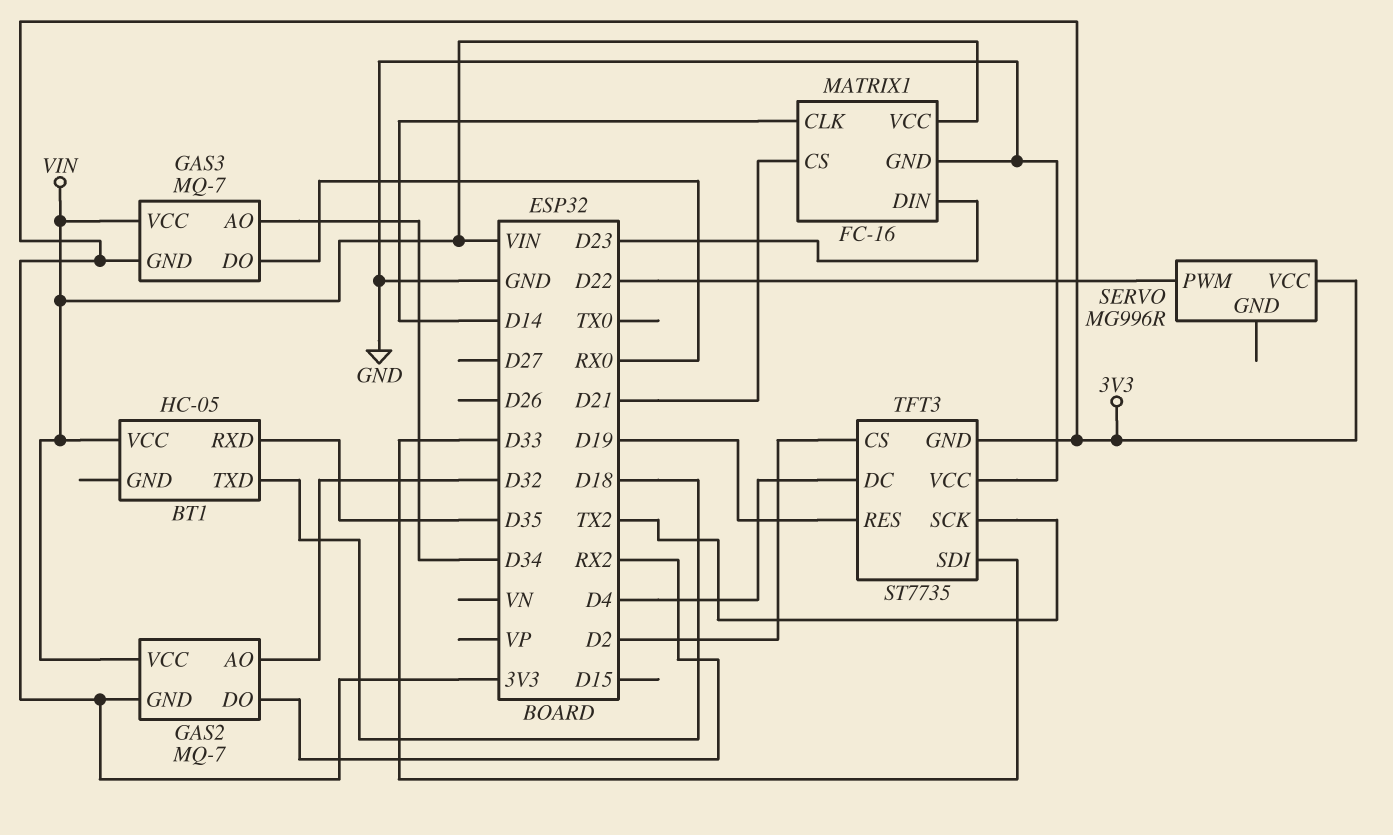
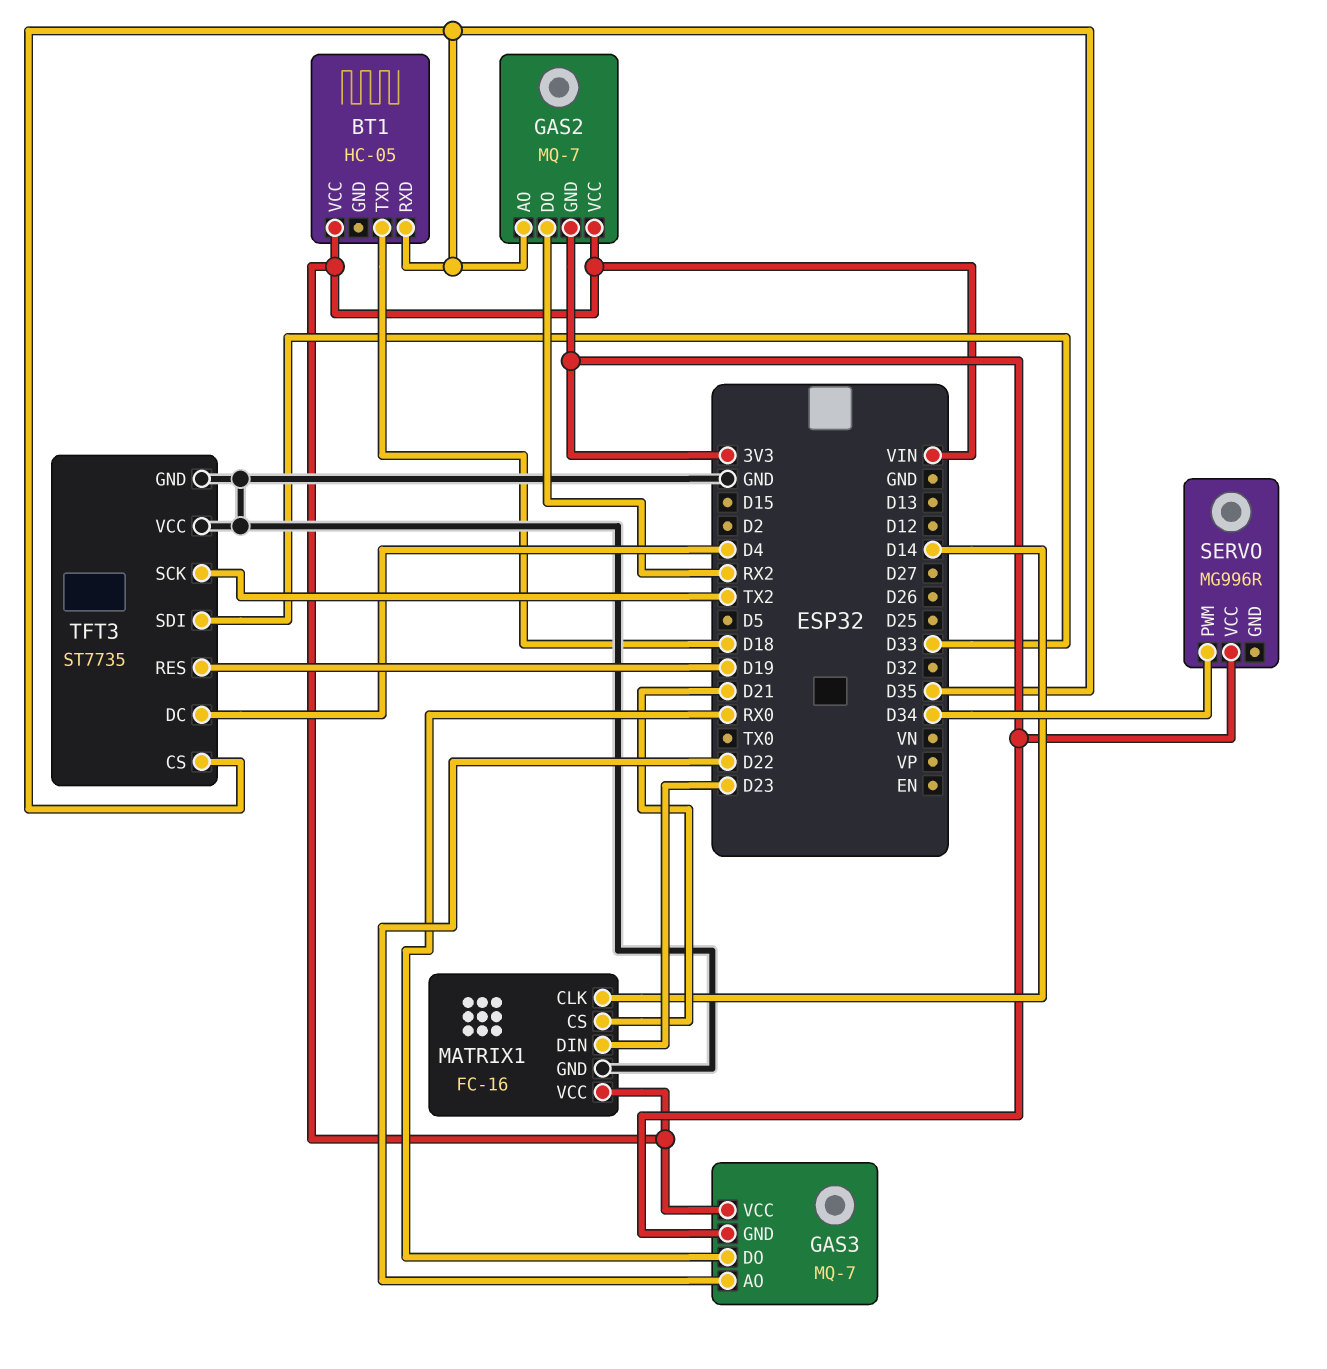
GAS2 pin AO: D32 -> D35
GAS3 pin AO: D34 -> D22
SERVO pin PWM: D22 -> D34
TFT3 pin CS: D2 -> D35
TFT3 pin GND: 3V3 -> GND

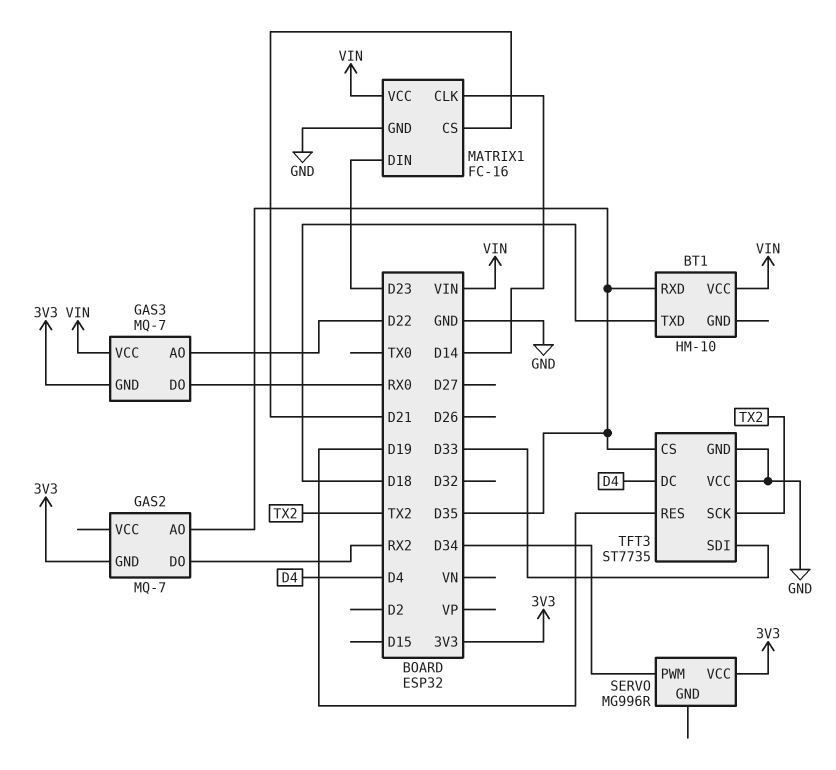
BT1: HC-05 -> HM-10
GAS2 pin VCC: VIN -> none

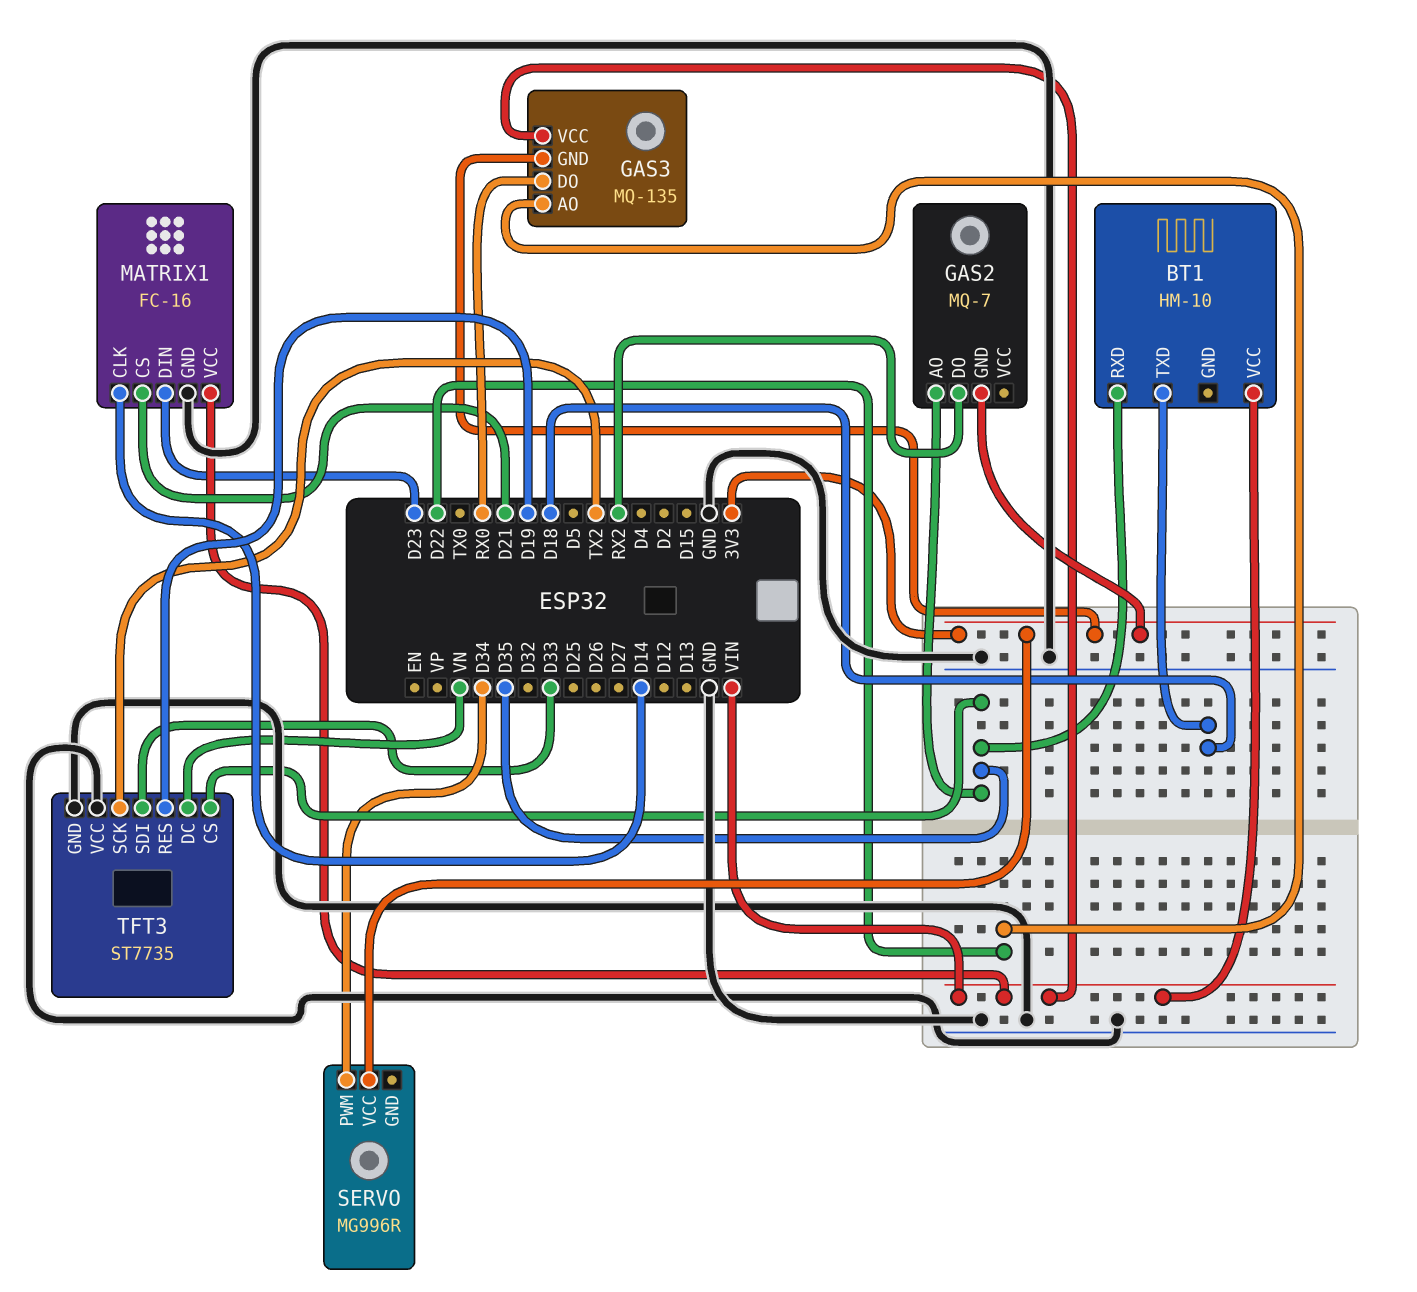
GAS3: MQ-7 -> MQ-135
TFT3 pin DC: D4 -> VN

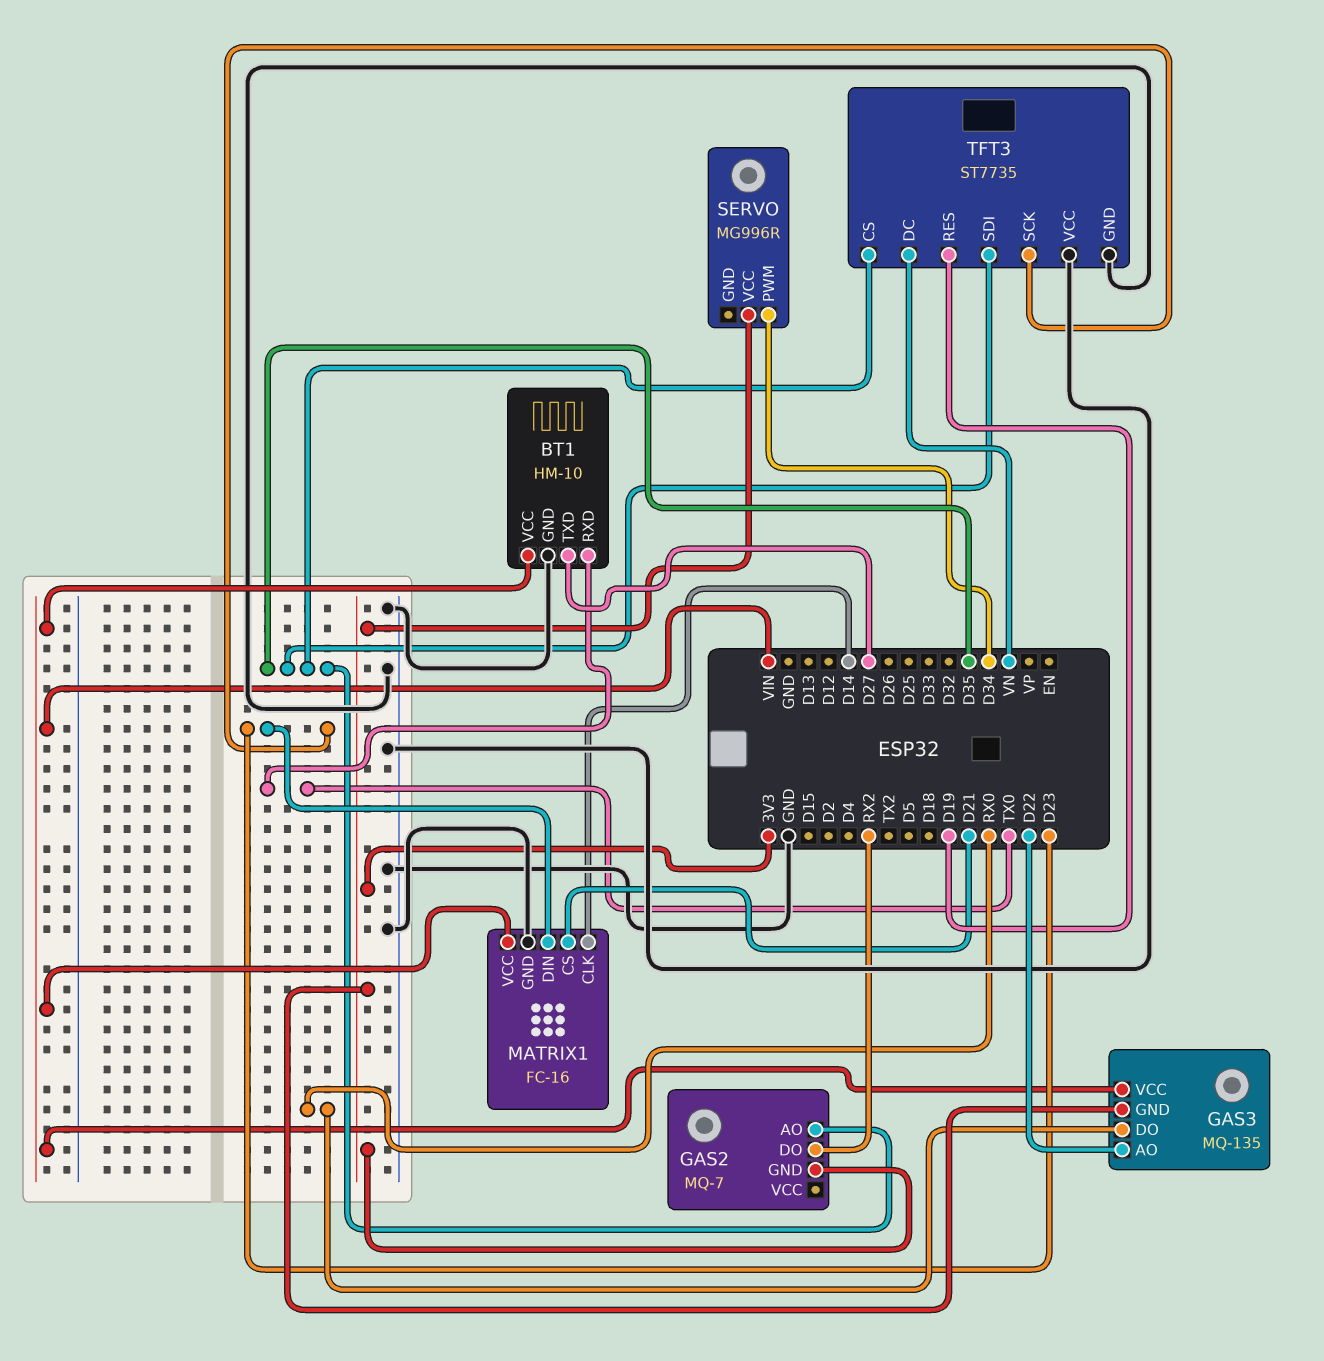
BT1 pin GND: none -> GND
BT1 pin RXD: D35 -> TX0
BT1 pin TXD: D18 -> D27
TFT3 pin SCK: TX2 -> D23
TFT3 pin SDI: D33 -> D35

